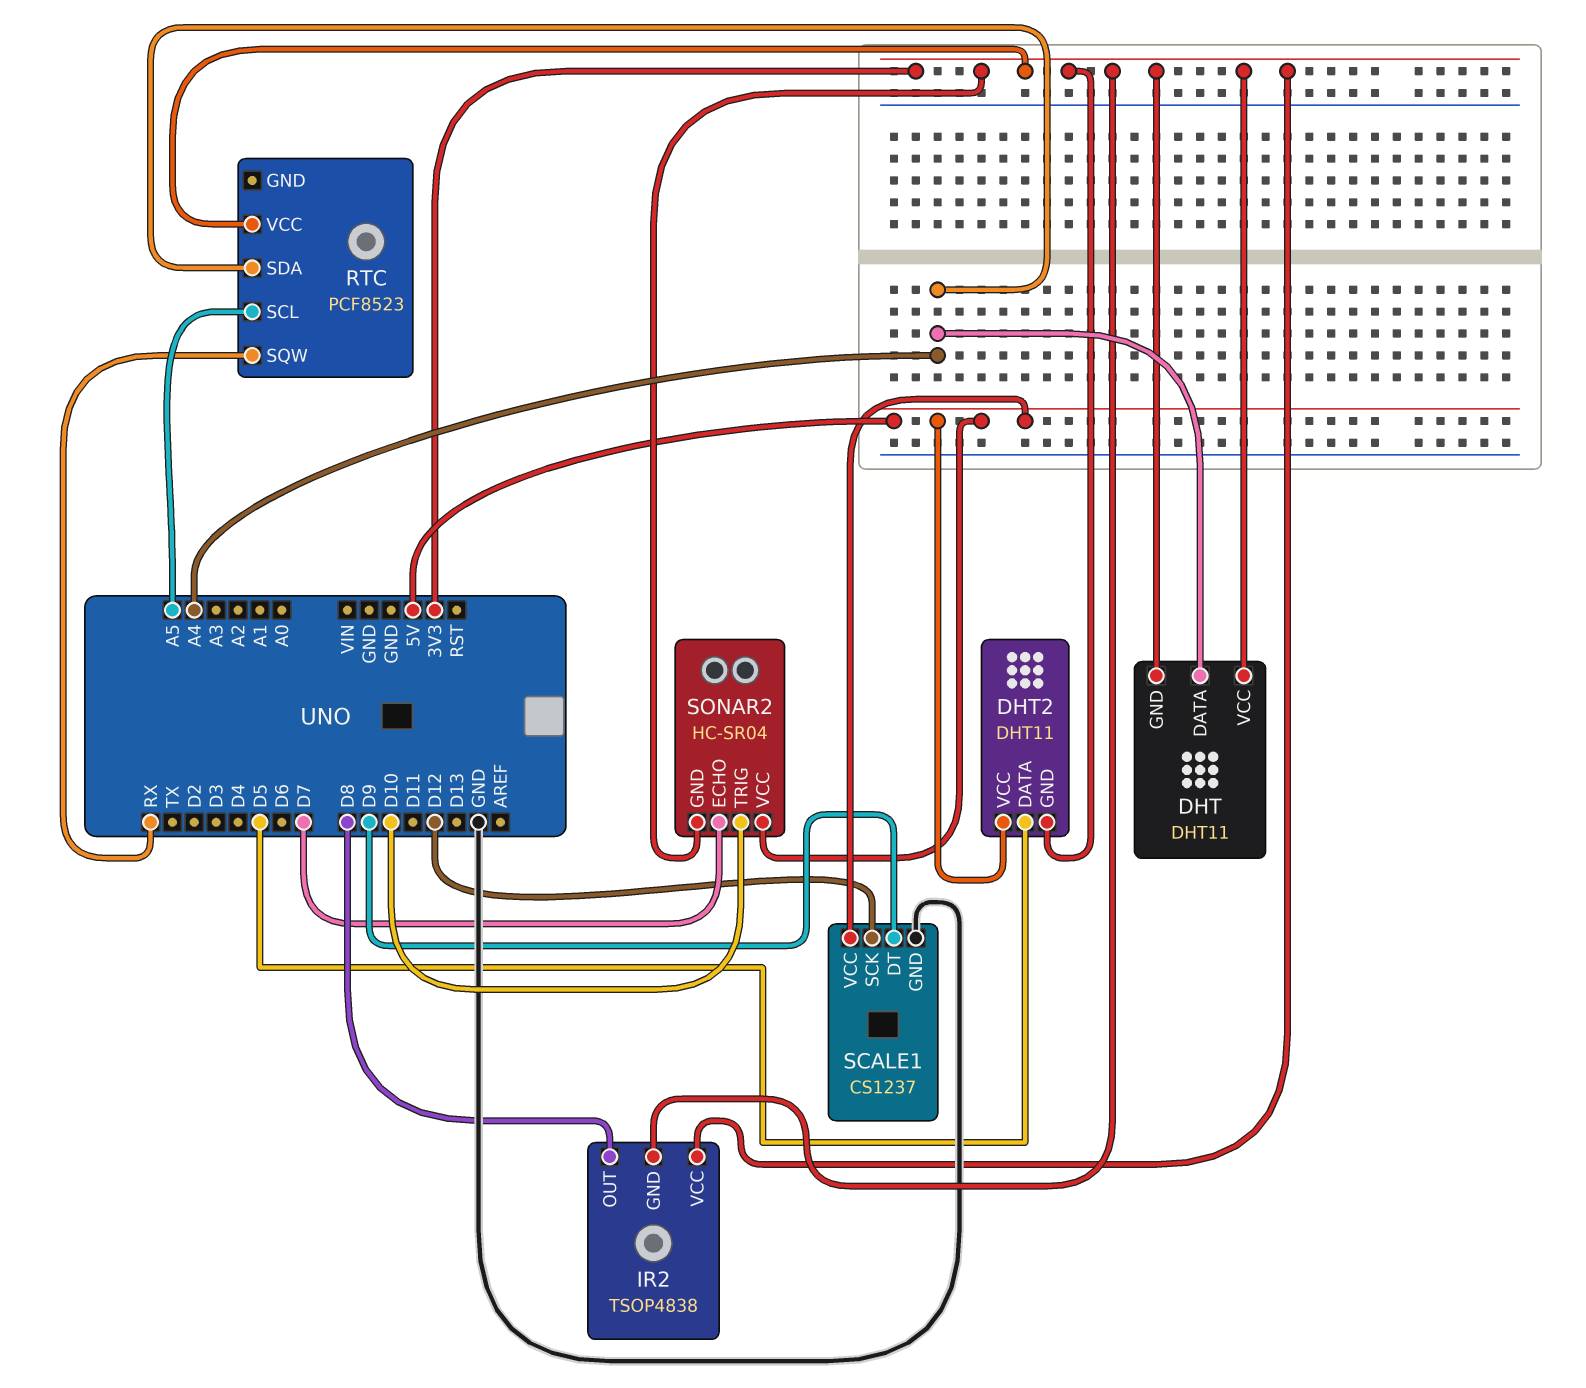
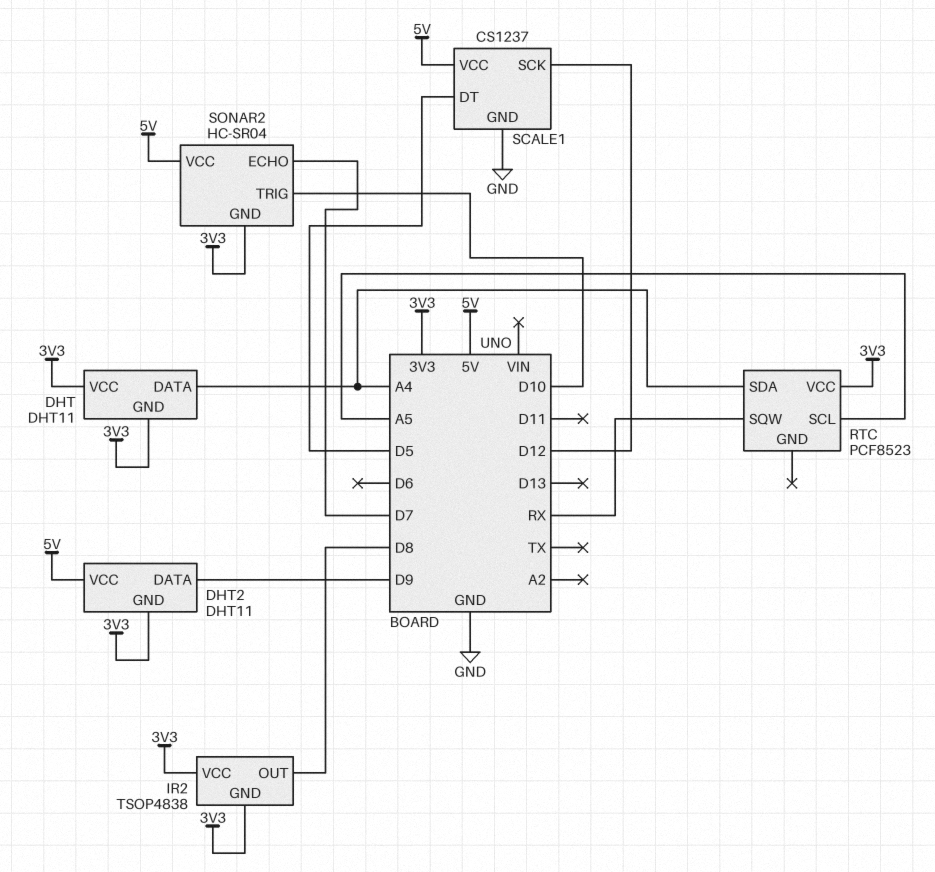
DHT2 pin DATA: D5 -> D9
SCALE1 pin DT: D9 -> D5

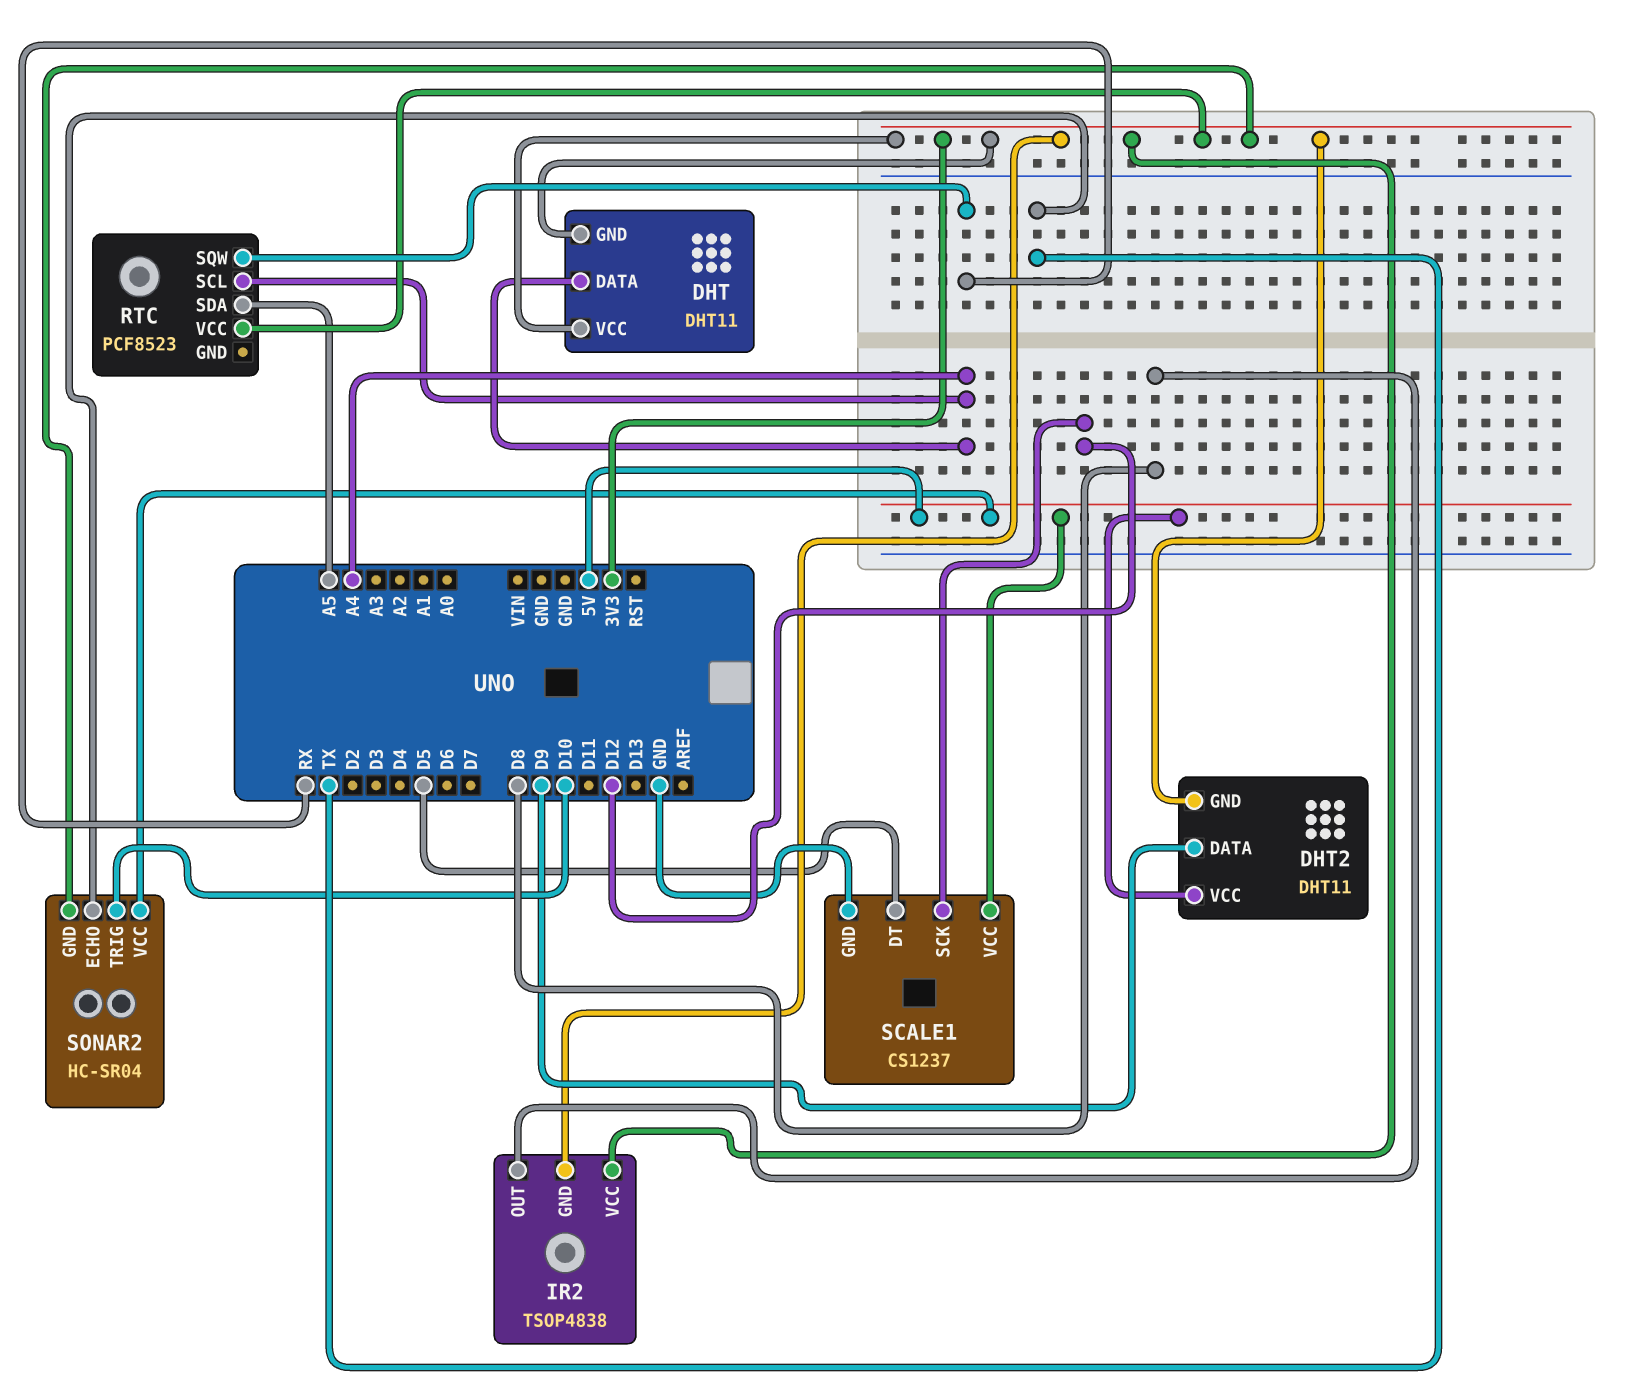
RTC pin SCL: A5 -> A4
RTC pin SDA: A4 -> A5
SONAR2 pin ECHO: D7 -> TX

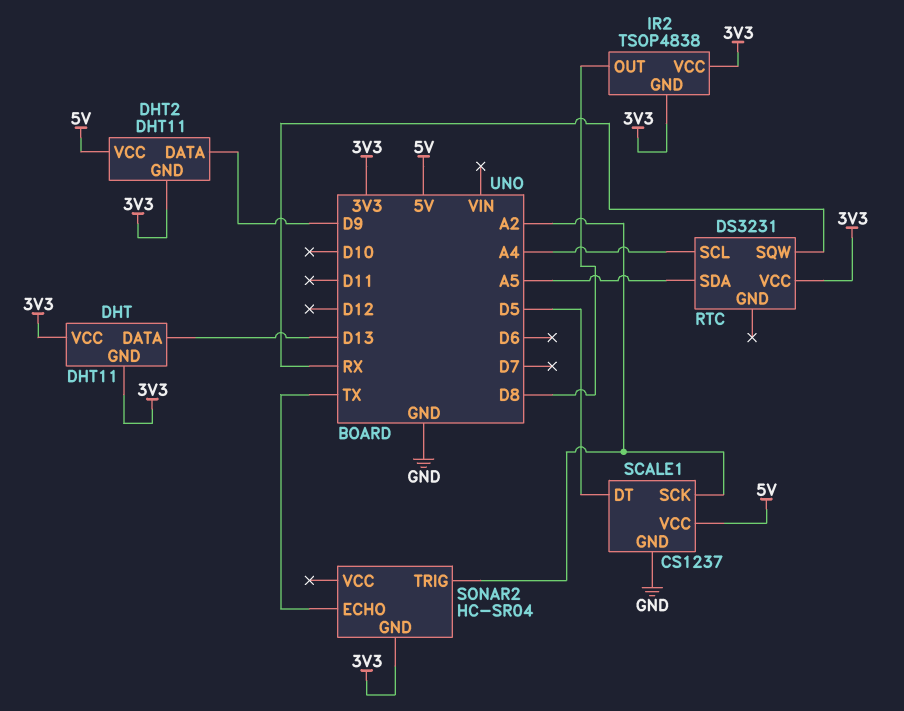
DHT pin DATA: A4 -> D13
RTC: PCF8523 -> DS3231
SCALE1 pin SCK: D12 -> A2
SONAR2 pin TRIG: D10 -> A2
SONAR2 pin VCC: 5V -> none

